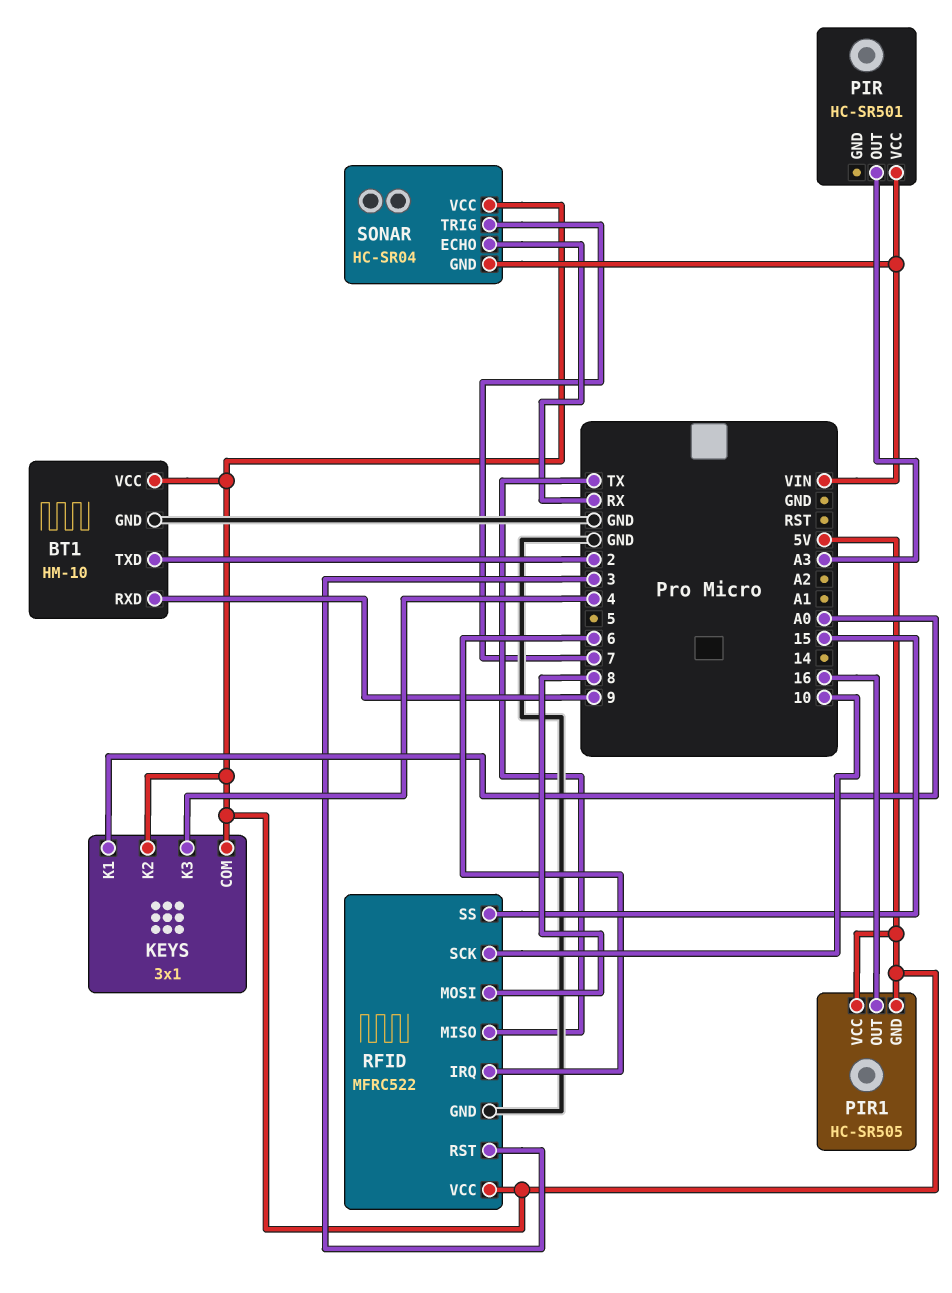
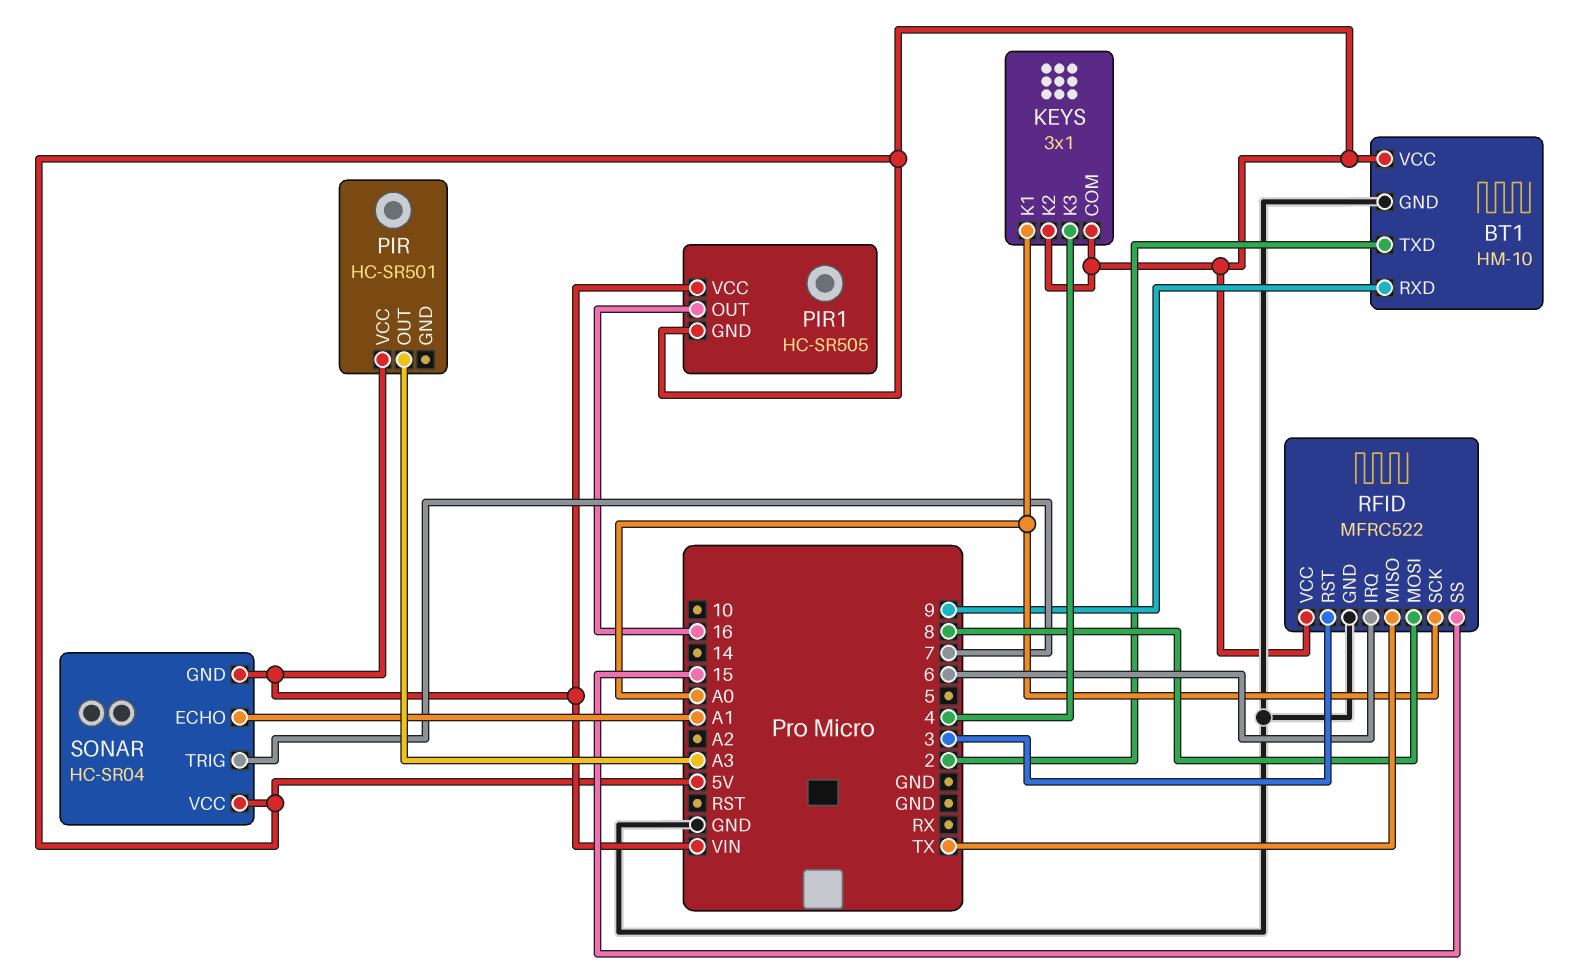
PIR1 pin VCC: 5V -> VIN
RFID pin SCK: 10 -> A0
SONAR pin ECHO: RX -> A1

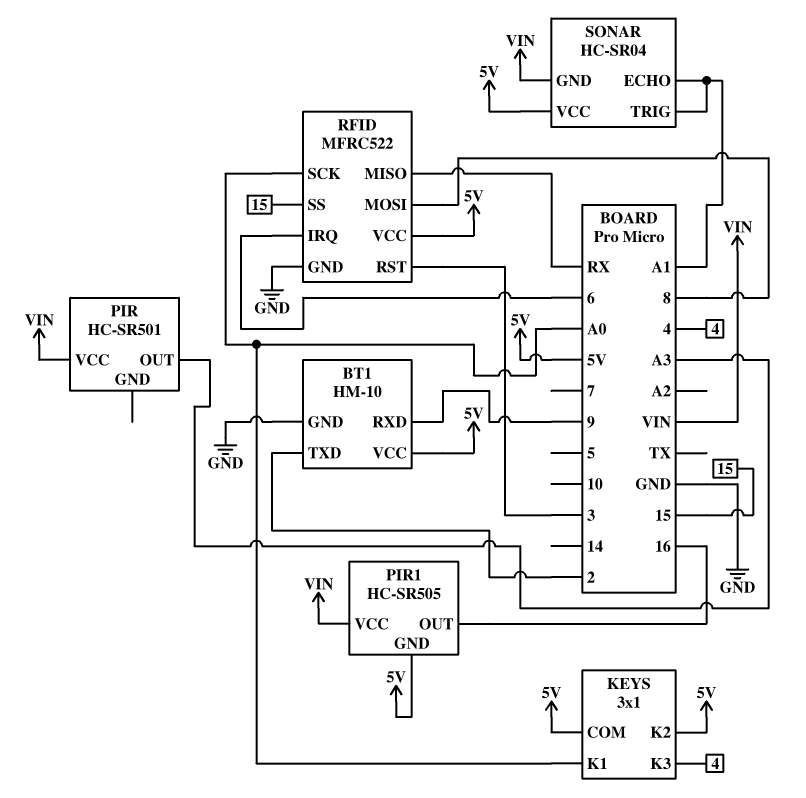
RFID pin MISO: TX -> RX
SONAR pin TRIG: 7 -> A1

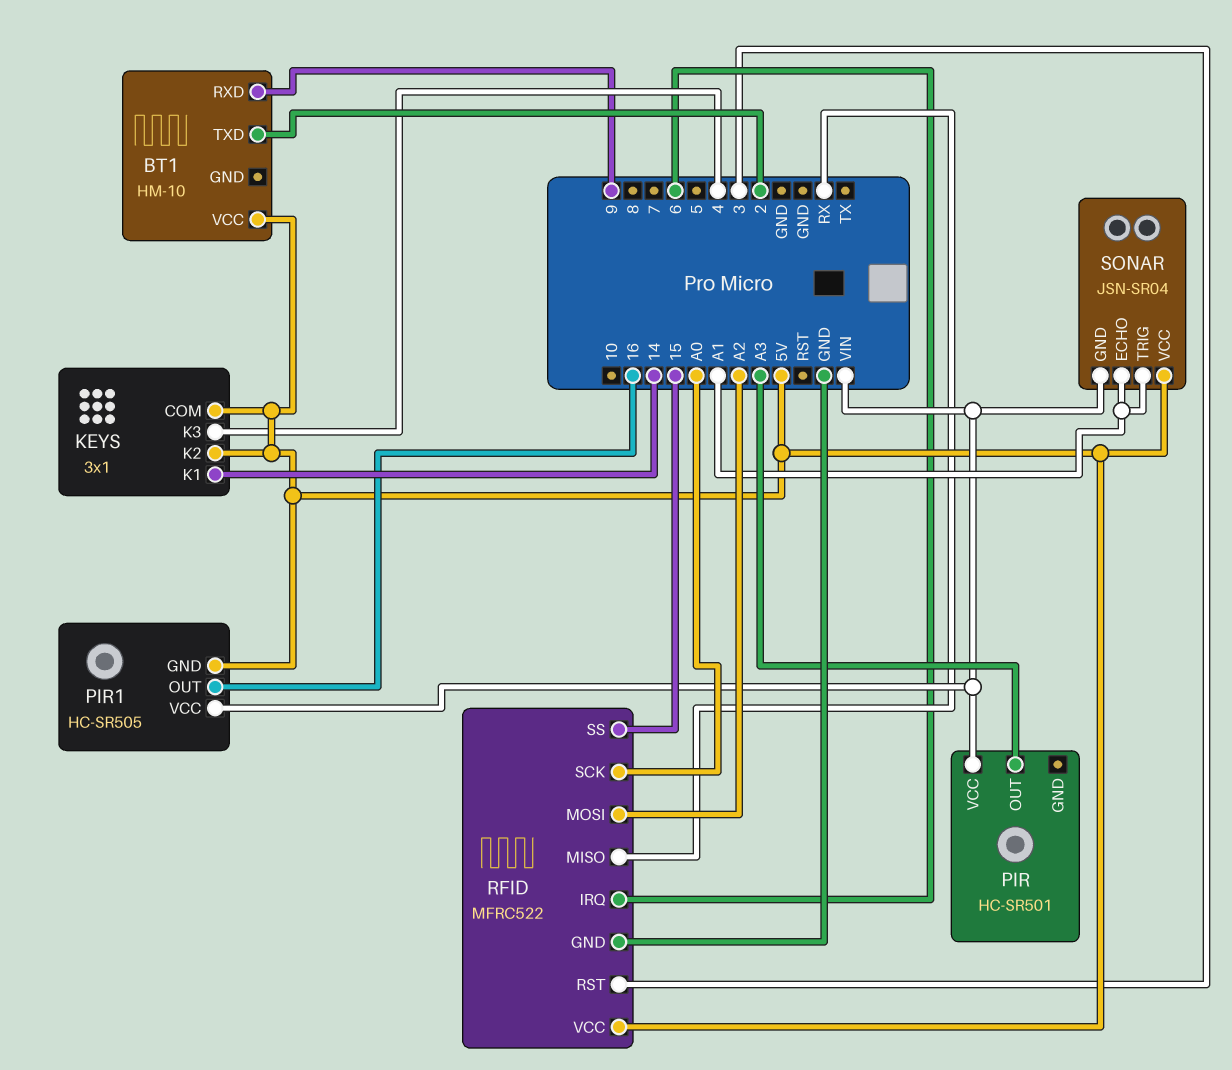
BT1 pin GND: GND -> none
KEYS pin K1: A0 -> 14
RFID pin MOSI: 8 -> A2
SONAR: HC-SR04 -> JSN-SR04

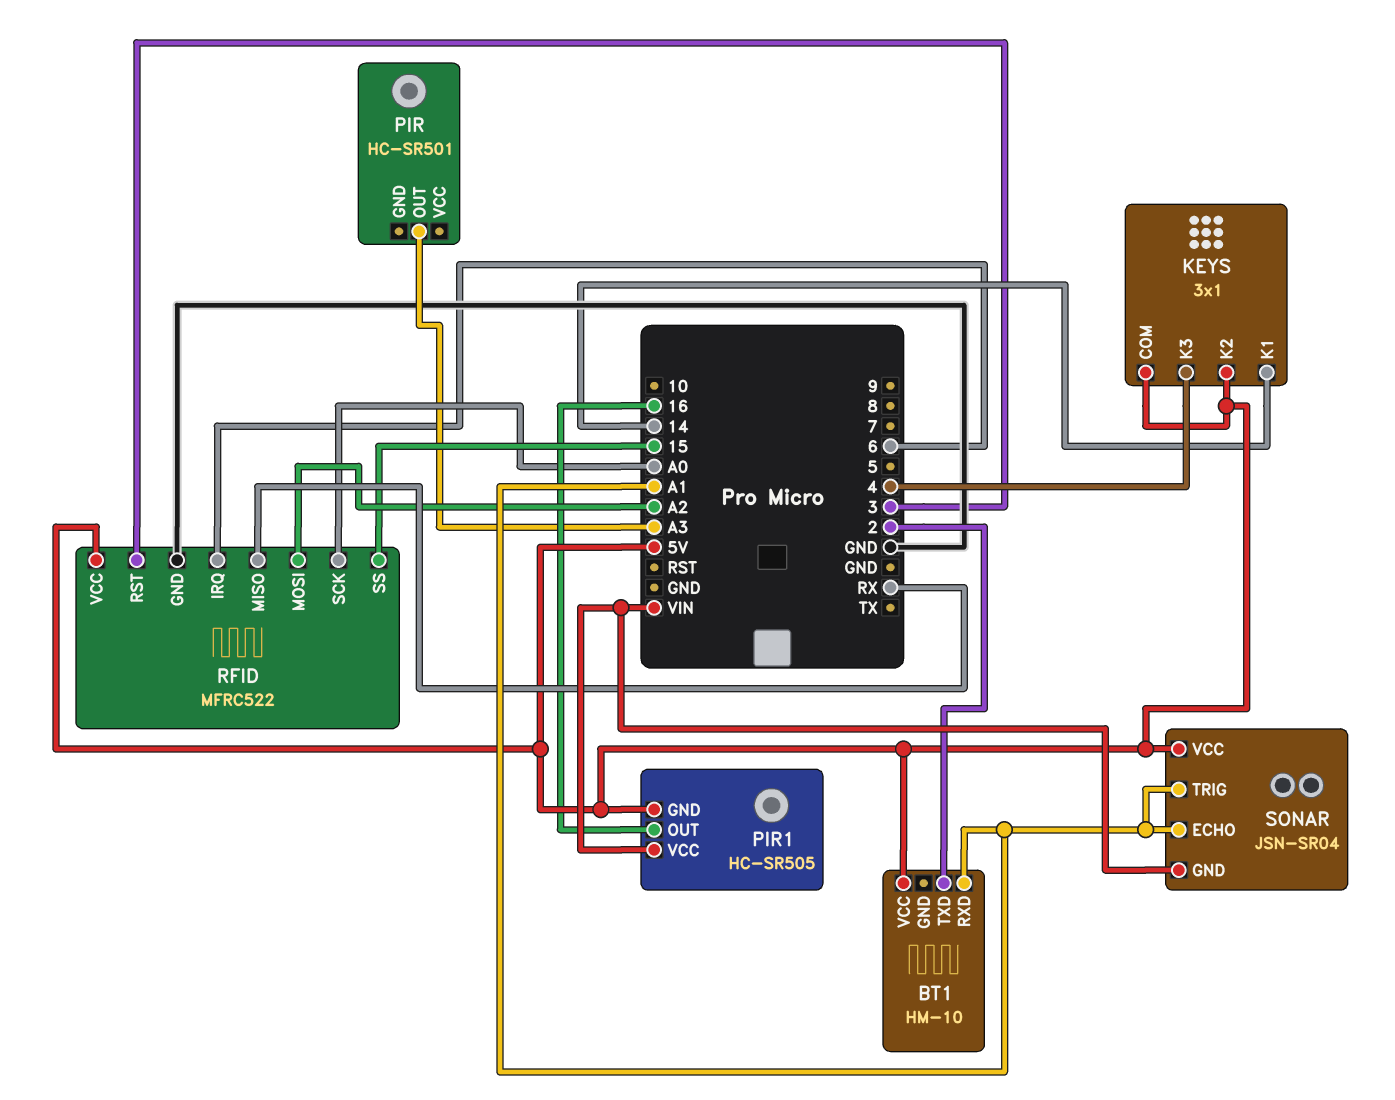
BT1 pin RXD: 9 -> A1
PIR pin VCC: VIN -> none

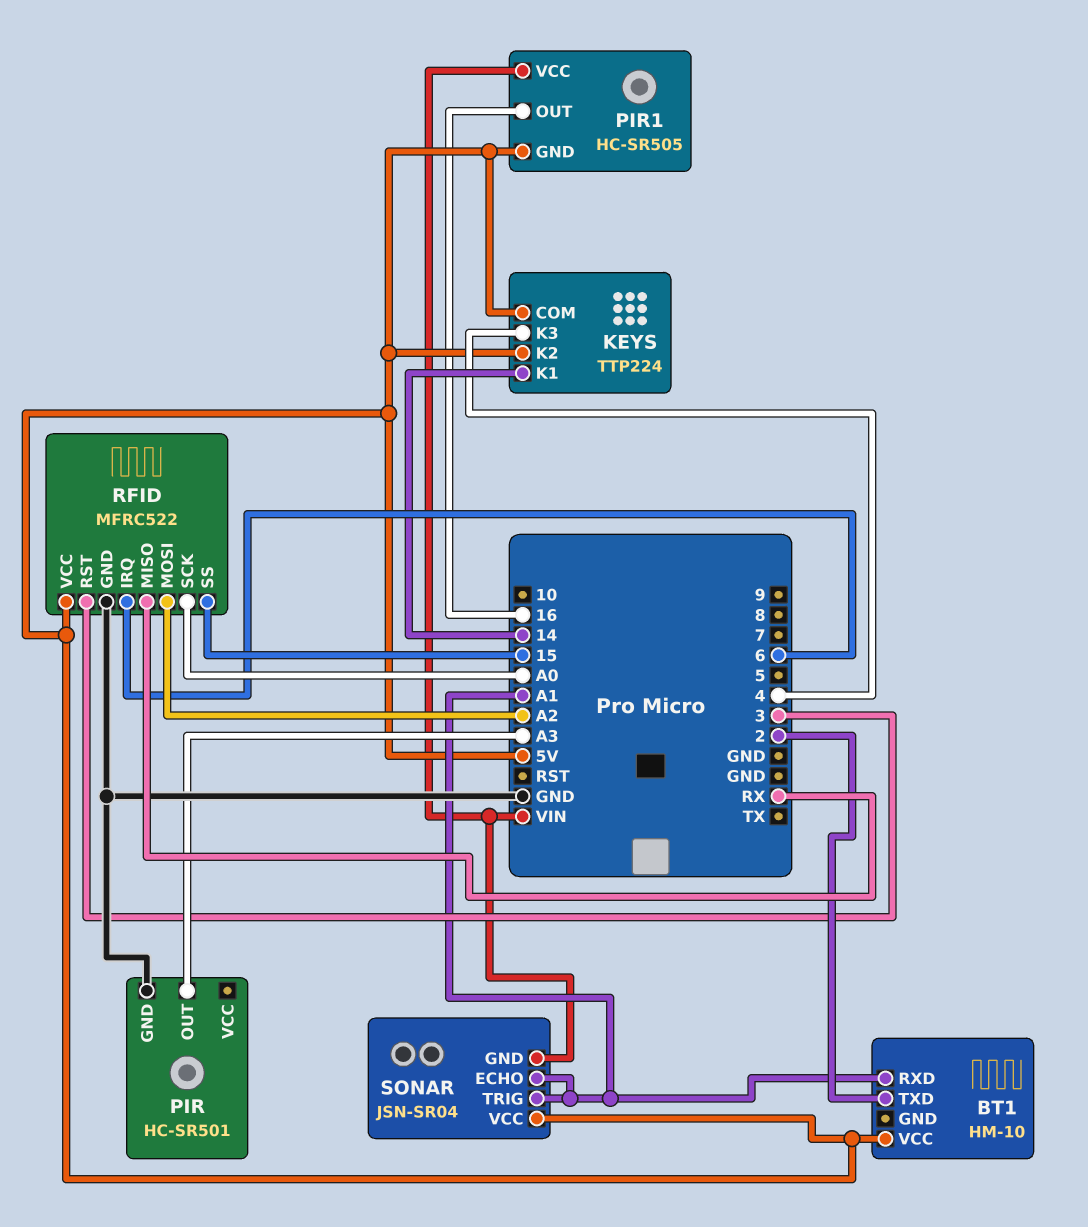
KEYS: 3x1 -> TTP224
PIR pin GND: none -> GND

